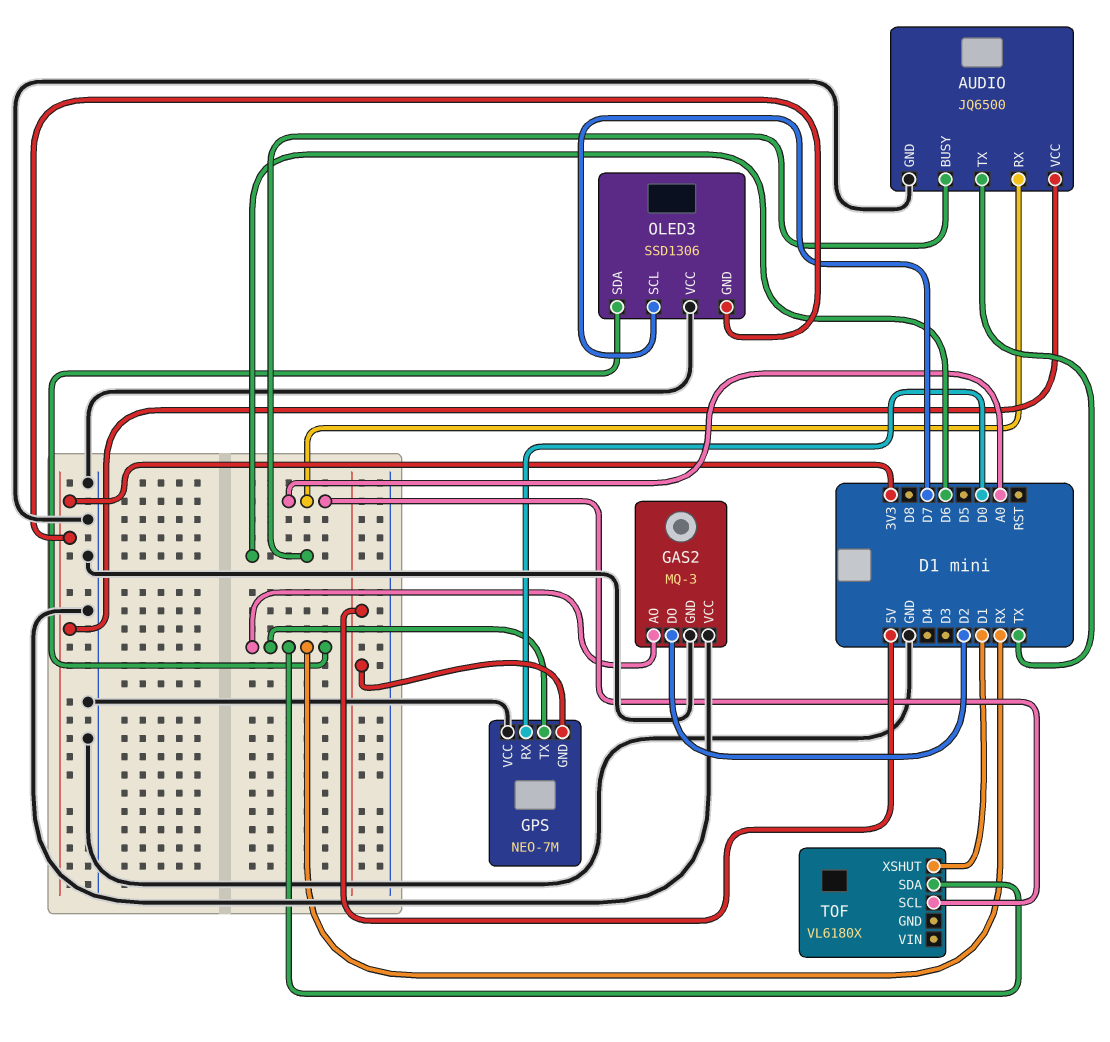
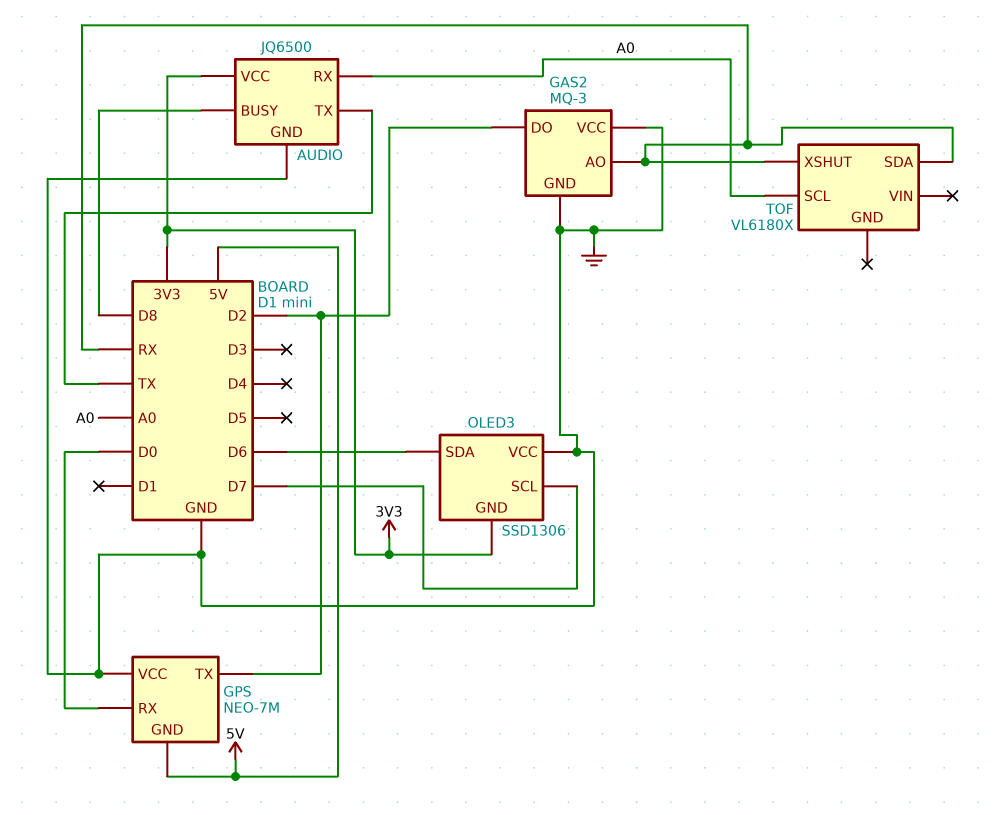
AUDIO pin BUSY: D6 -> D8
GPS pin TX: RX -> D2
OLED3 pin SDA: RX -> D6
TOF pin XSHUT: D1 -> RX

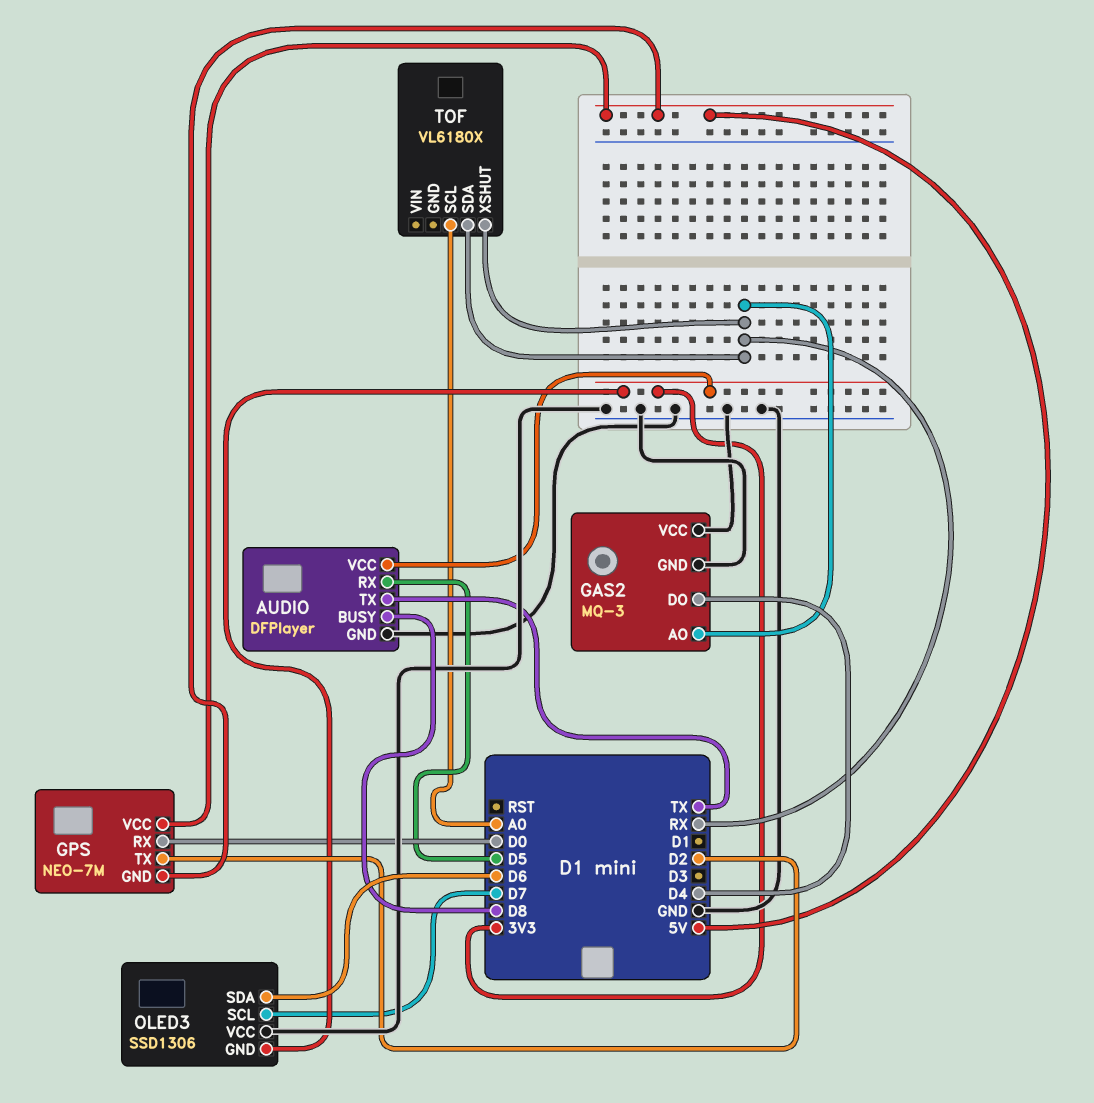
AUDIO: JQ6500 -> DFPlayer
AUDIO pin RX: A0 -> D5
GAS2 pin DO: D2 -> D4
GPS pin VCC: GND -> 5V

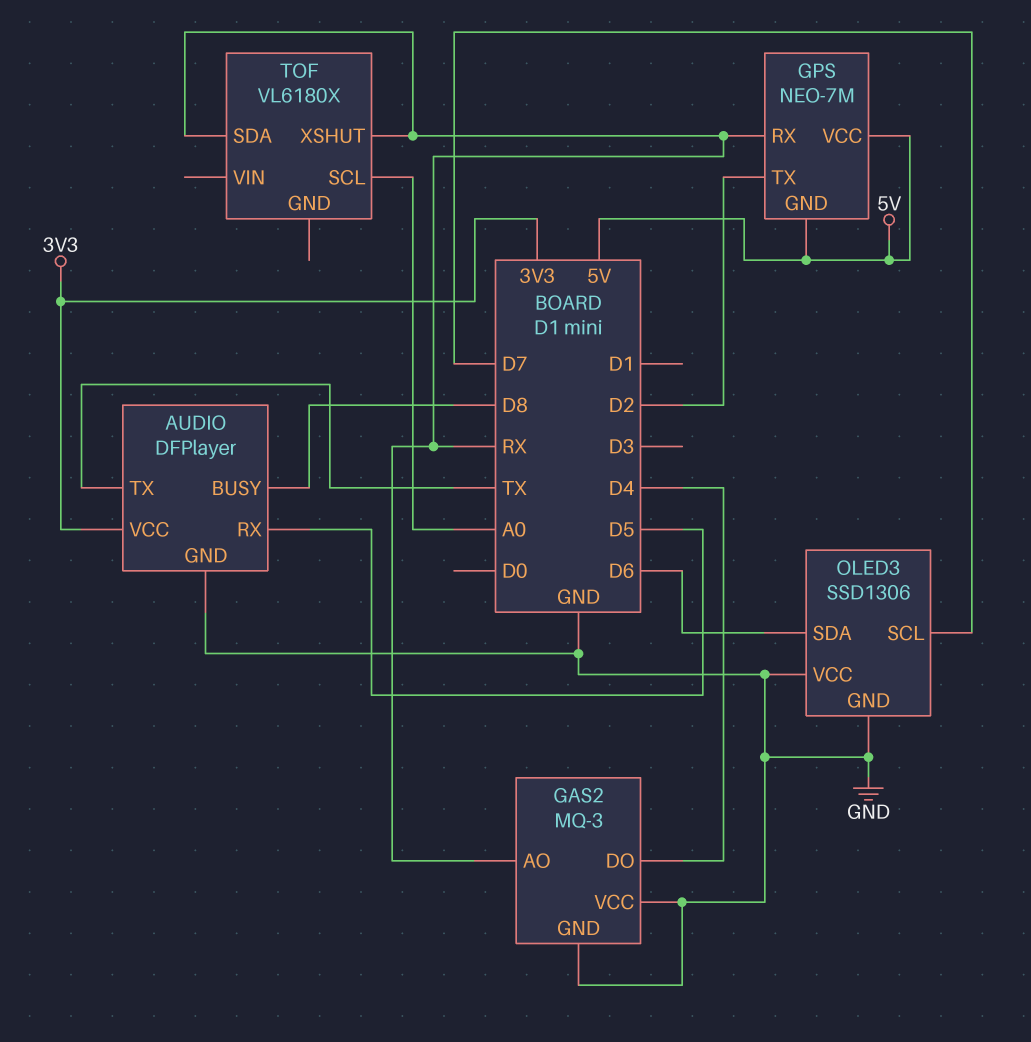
GPS pin RX: D0 -> RX
OLED3 pin GND: 3V3 -> GND

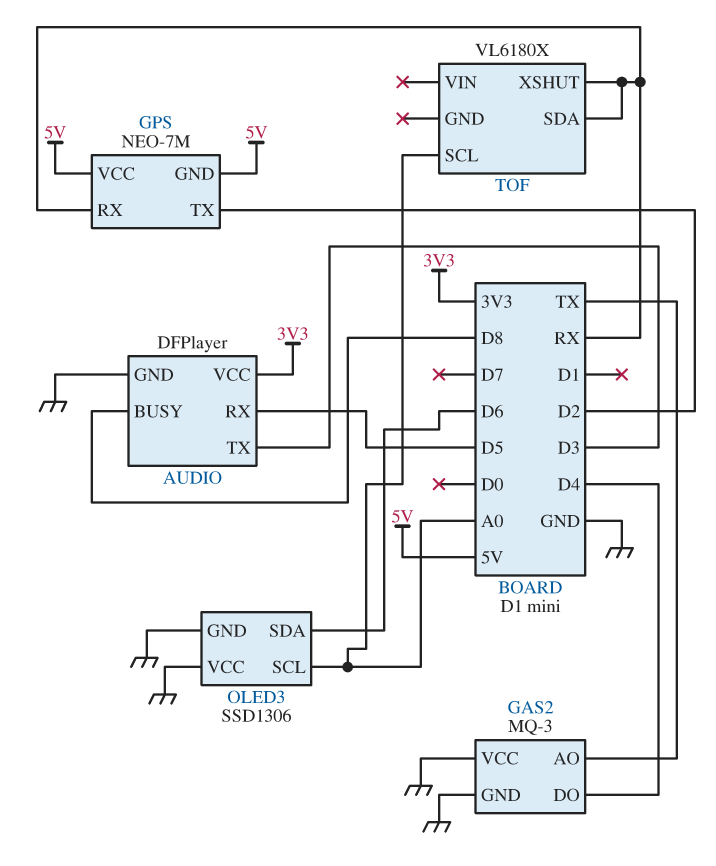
AUDIO pin TX: TX -> D3
GAS2 pin AO: RX -> TX
OLED3 pin SCL: D7 -> A0

